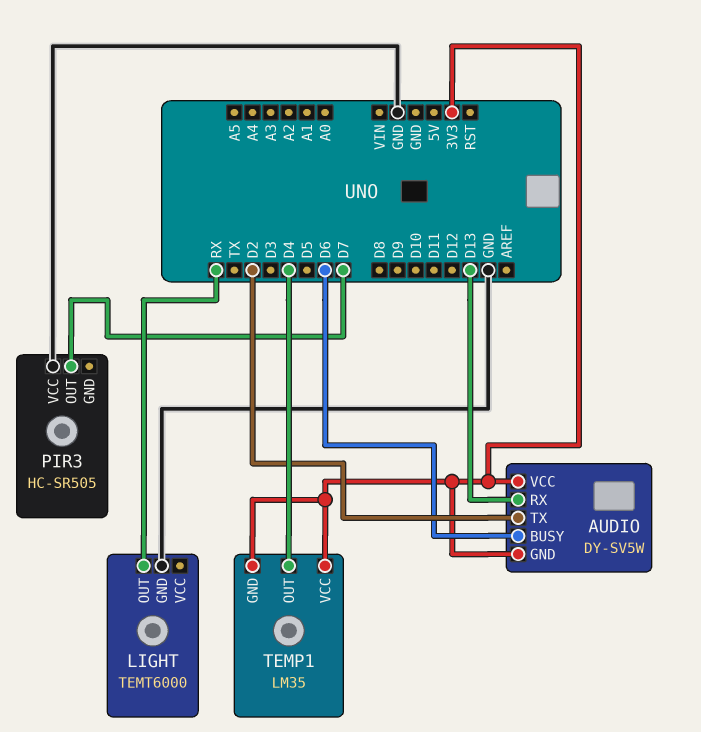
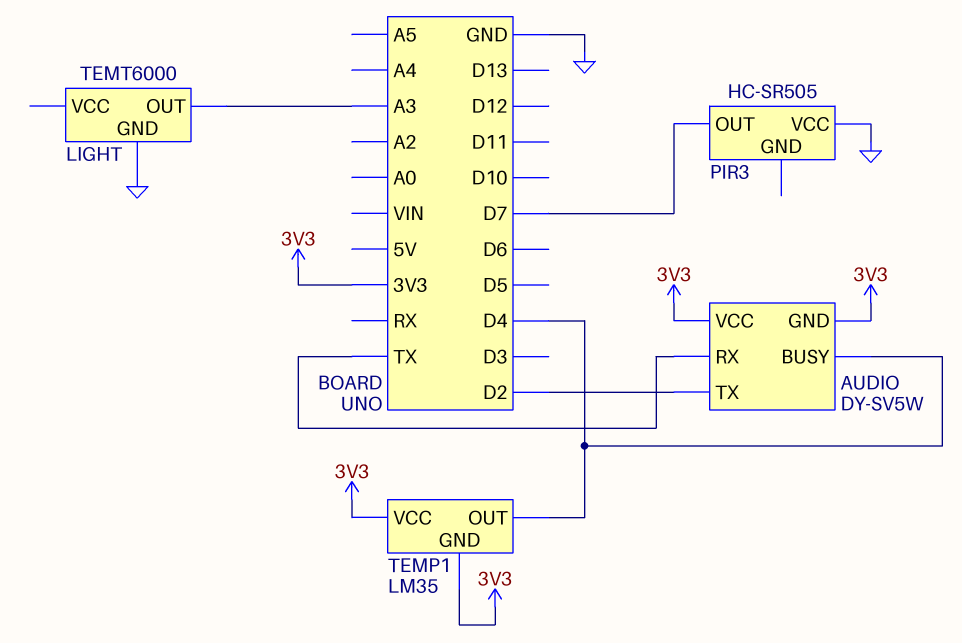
AUDIO pin BUSY: D6 -> D4
AUDIO pin RX: D13 -> TX
LIGHT pin OUT: RX -> A3

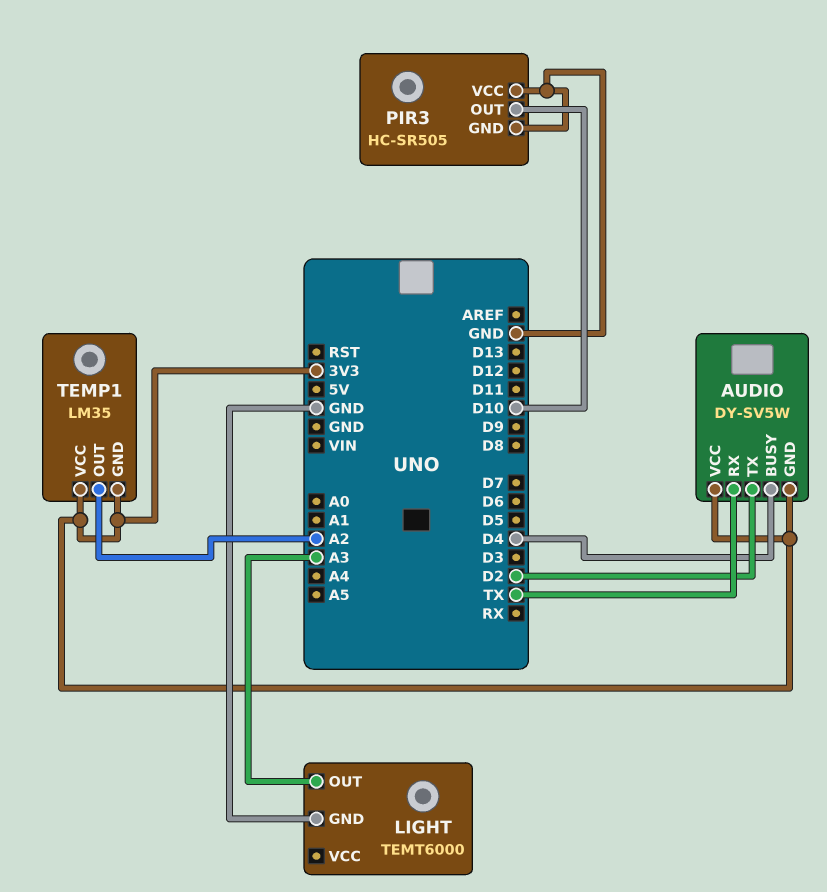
PIR3 pin GND: none -> GND
PIR3 pin OUT: D7 -> D10
TEMP1 pin OUT: D4 -> A2

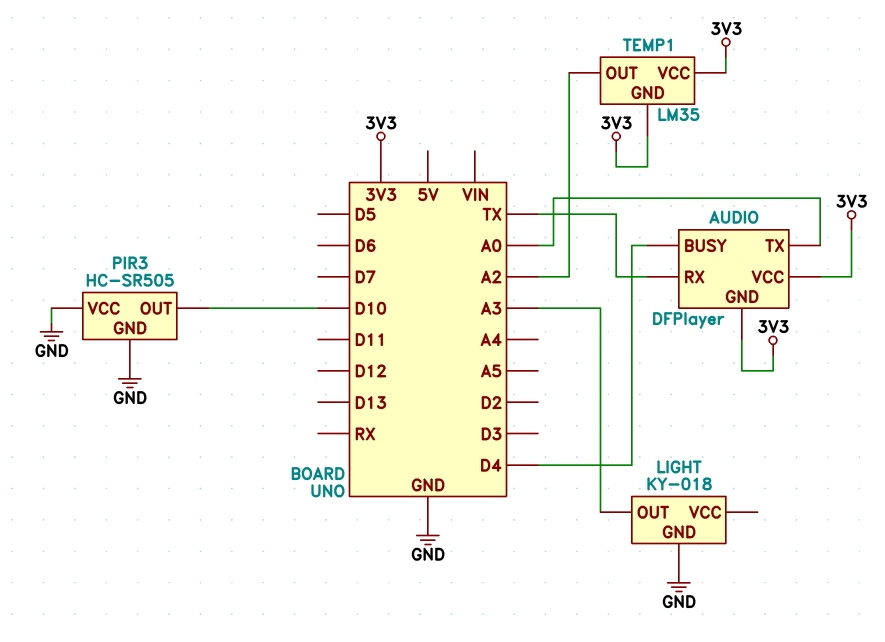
AUDIO: DY-SV5W -> DFPlayer
AUDIO pin TX: D2 -> A0
LIGHT: TEMT6000 -> KY-018

